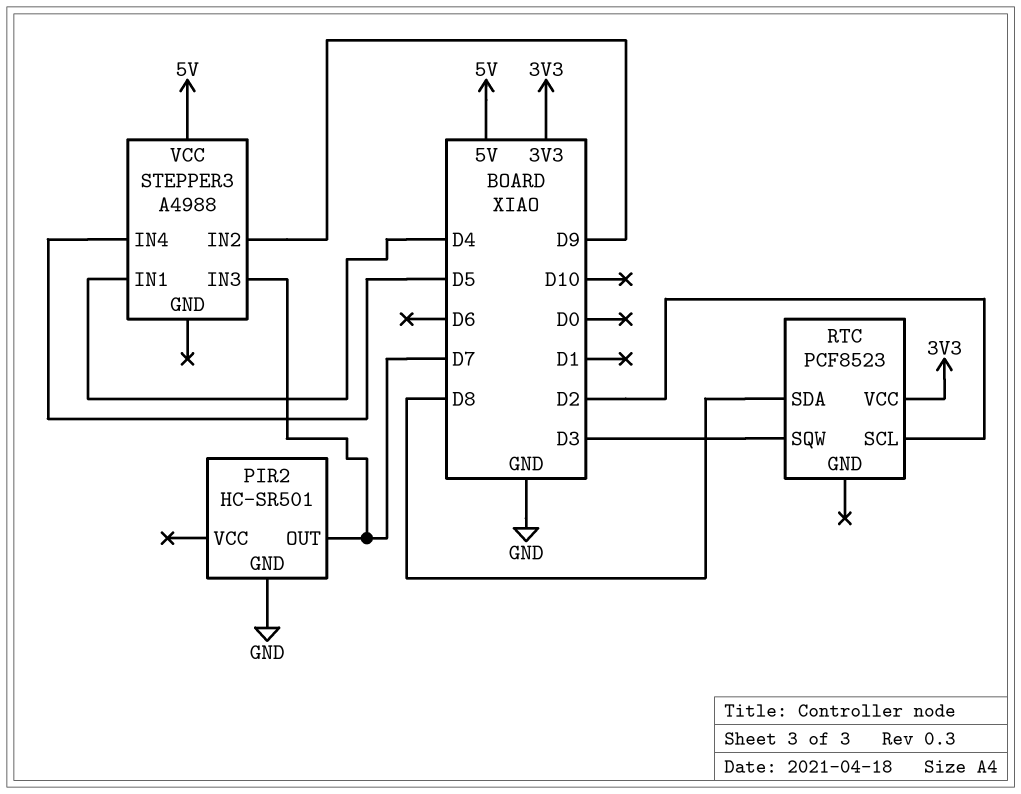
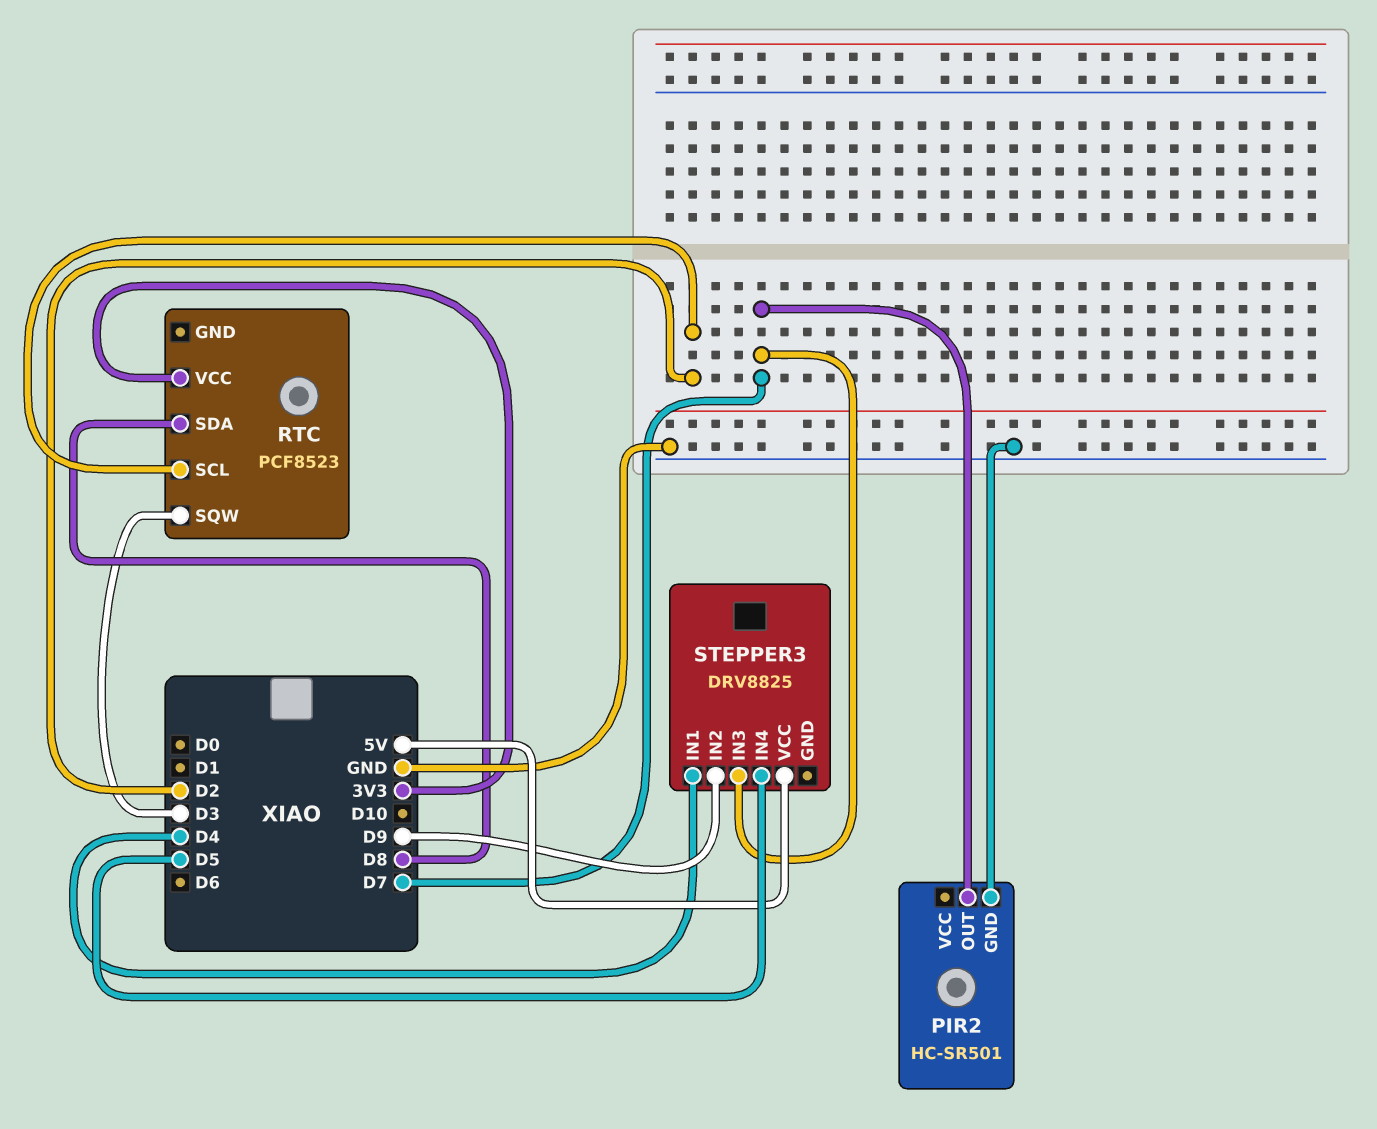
STEPPER3: A4988 -> DRV8825

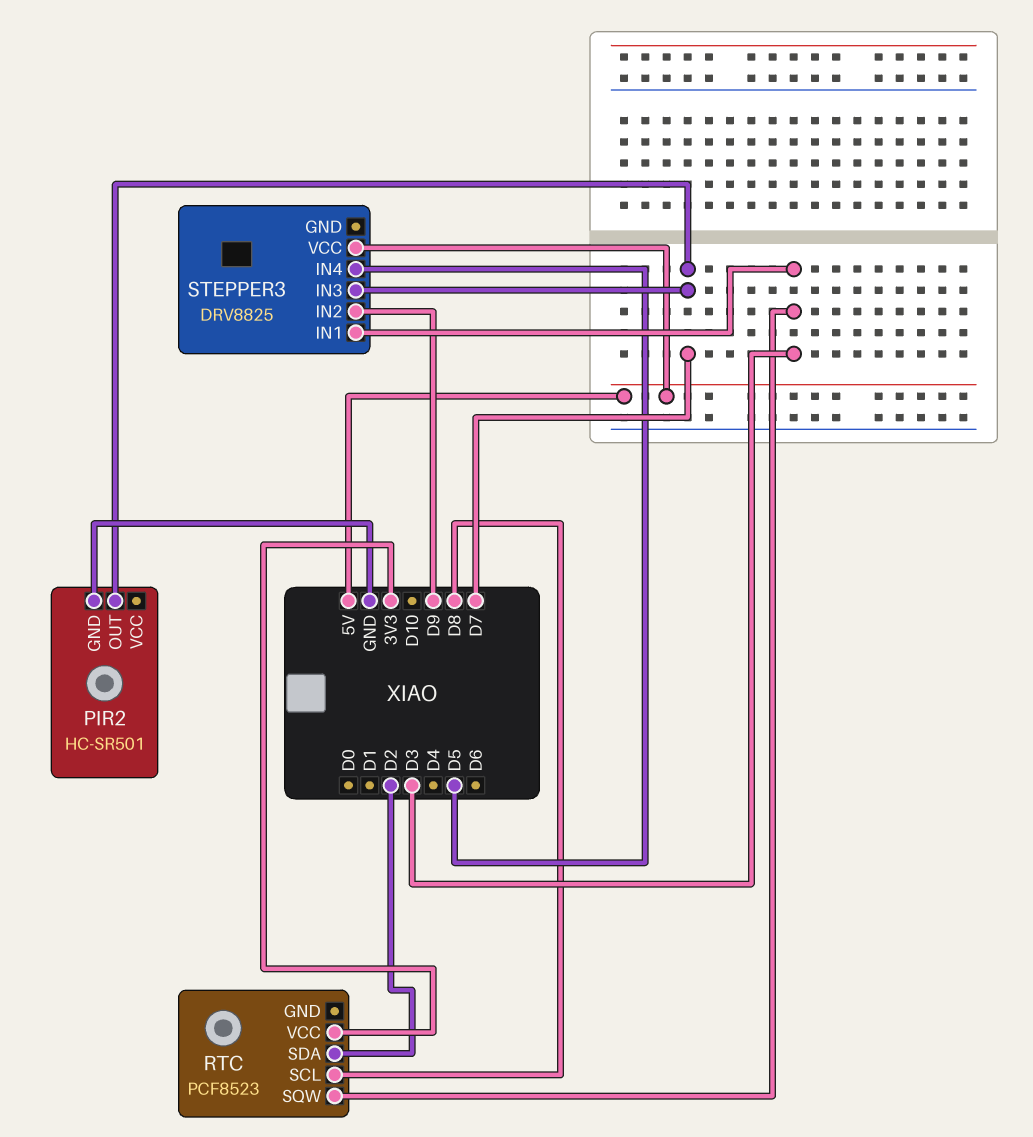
RTC pin SCL: D2 -> D8
RTC pin SDA: D8 -> D2
STEPPER3 pin IN1: D4 -> D3

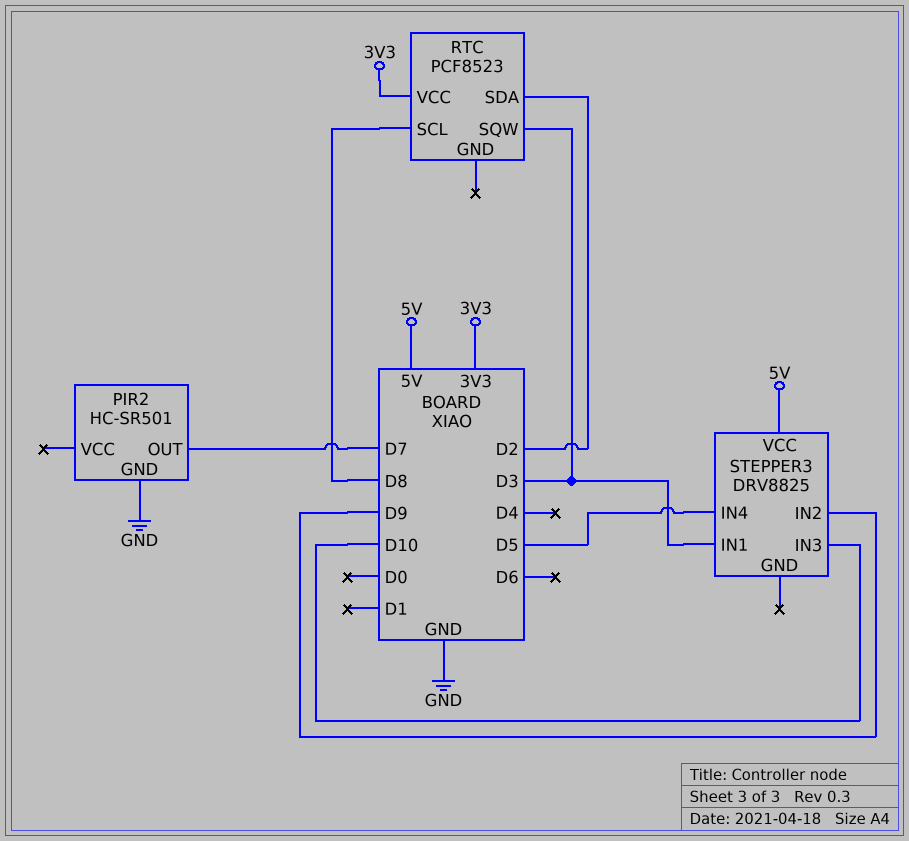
STEPPER3 pin IN3: D7 -> D10

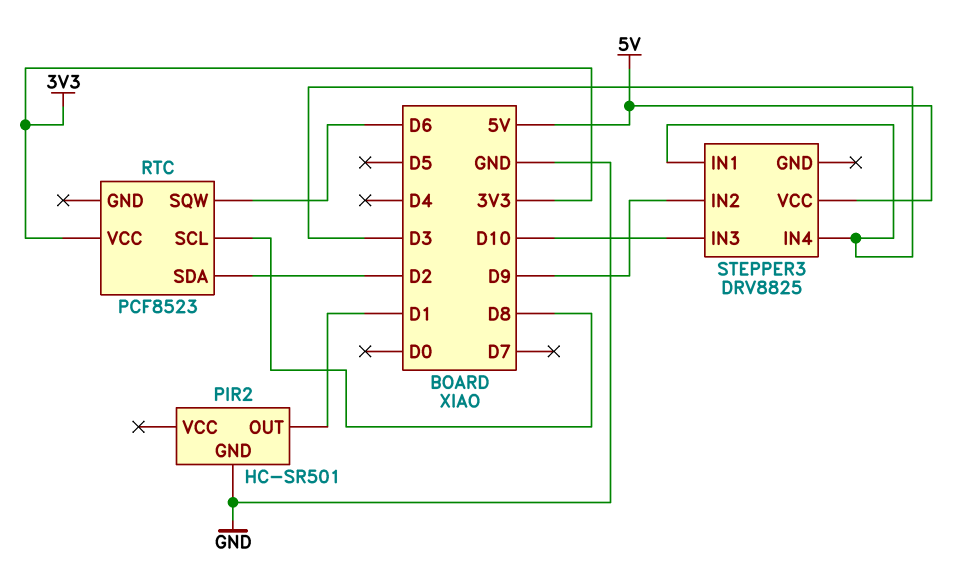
PIR2 pin OUT: D7 -> D1
RTC pin SQW: D3 -> D6
STEPPER3 pin IN4: D5 -> D3

